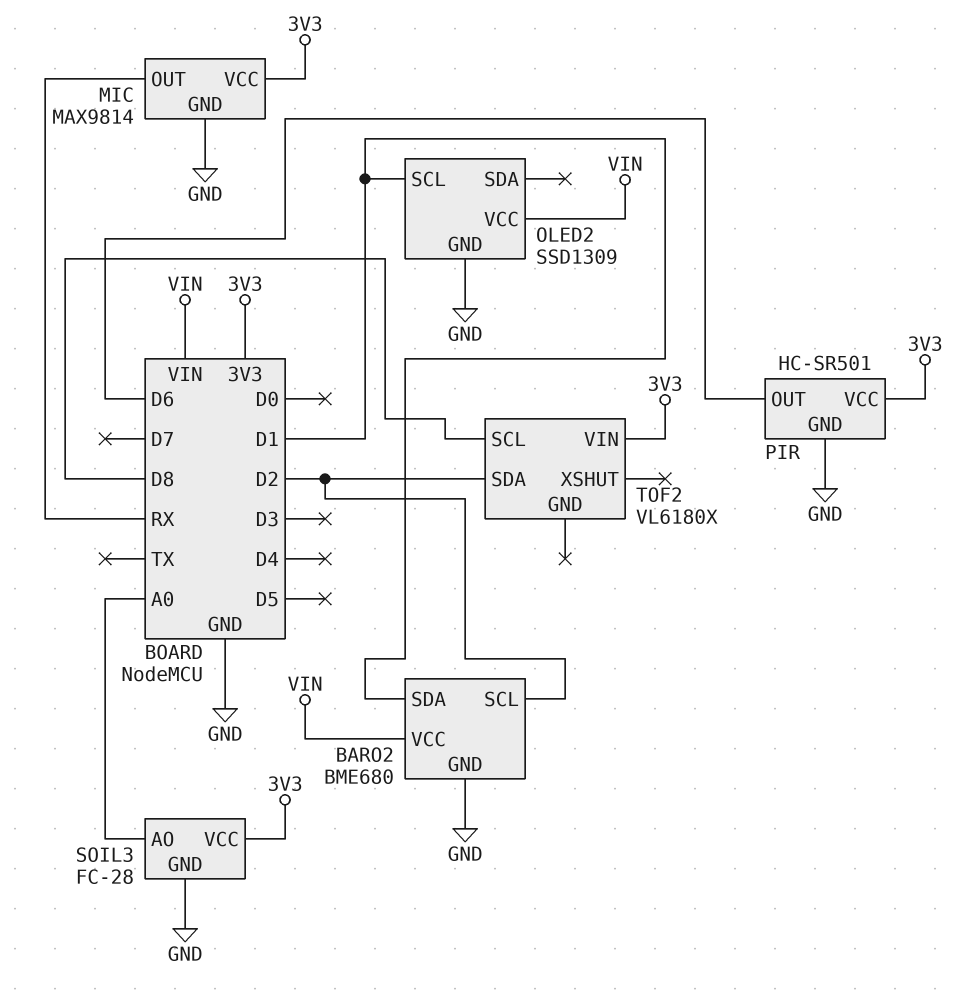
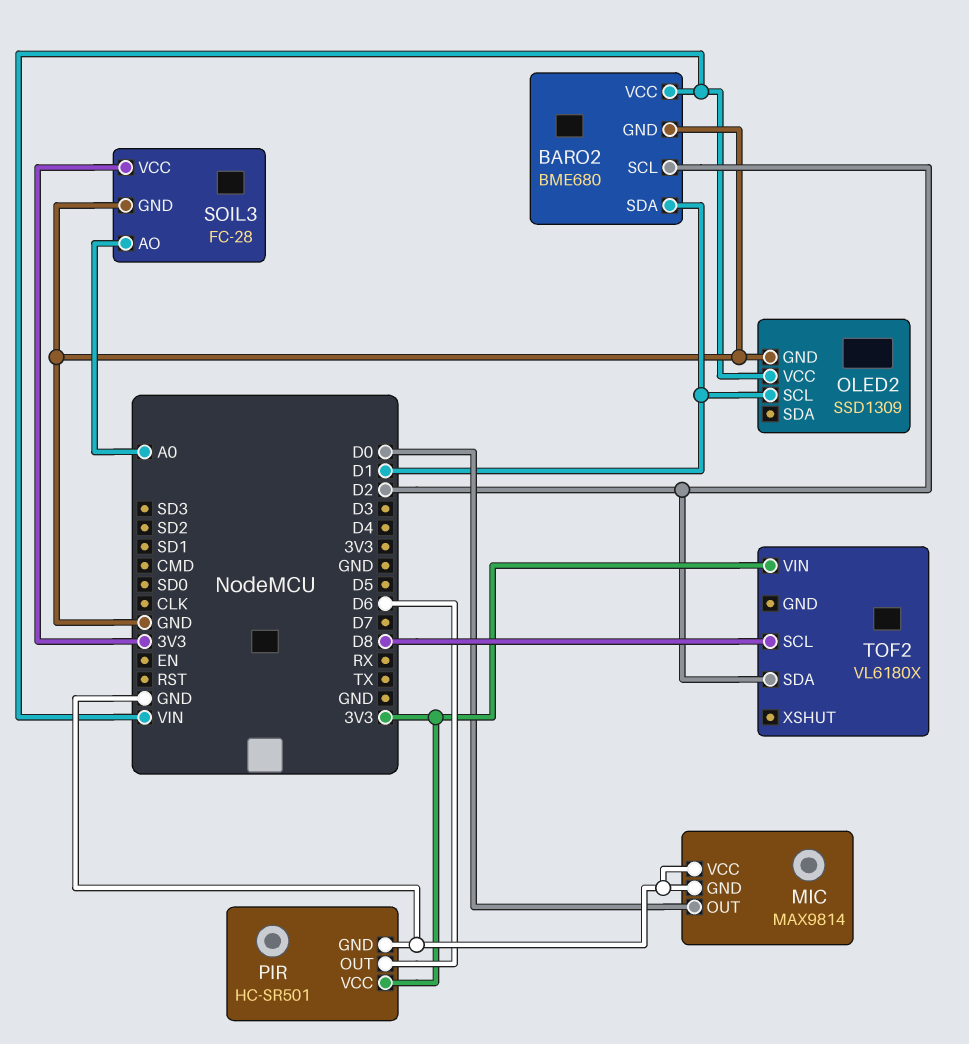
MIC pin OUT: RX -> D0
MIC pin VCC: 3V3 -> GND

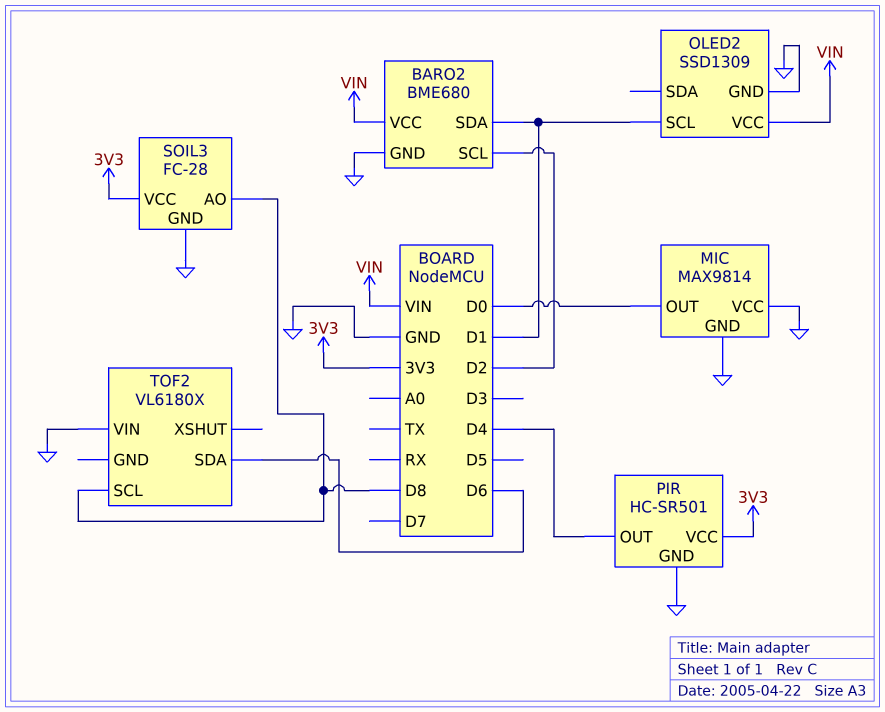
PIR pin OUT: D6 -> D4
SOIL3 pin AO: A0 -> D8
TOF2 pin SDA: D2 -> D6
TOF2 pin VIN: 3V3 -> GND

